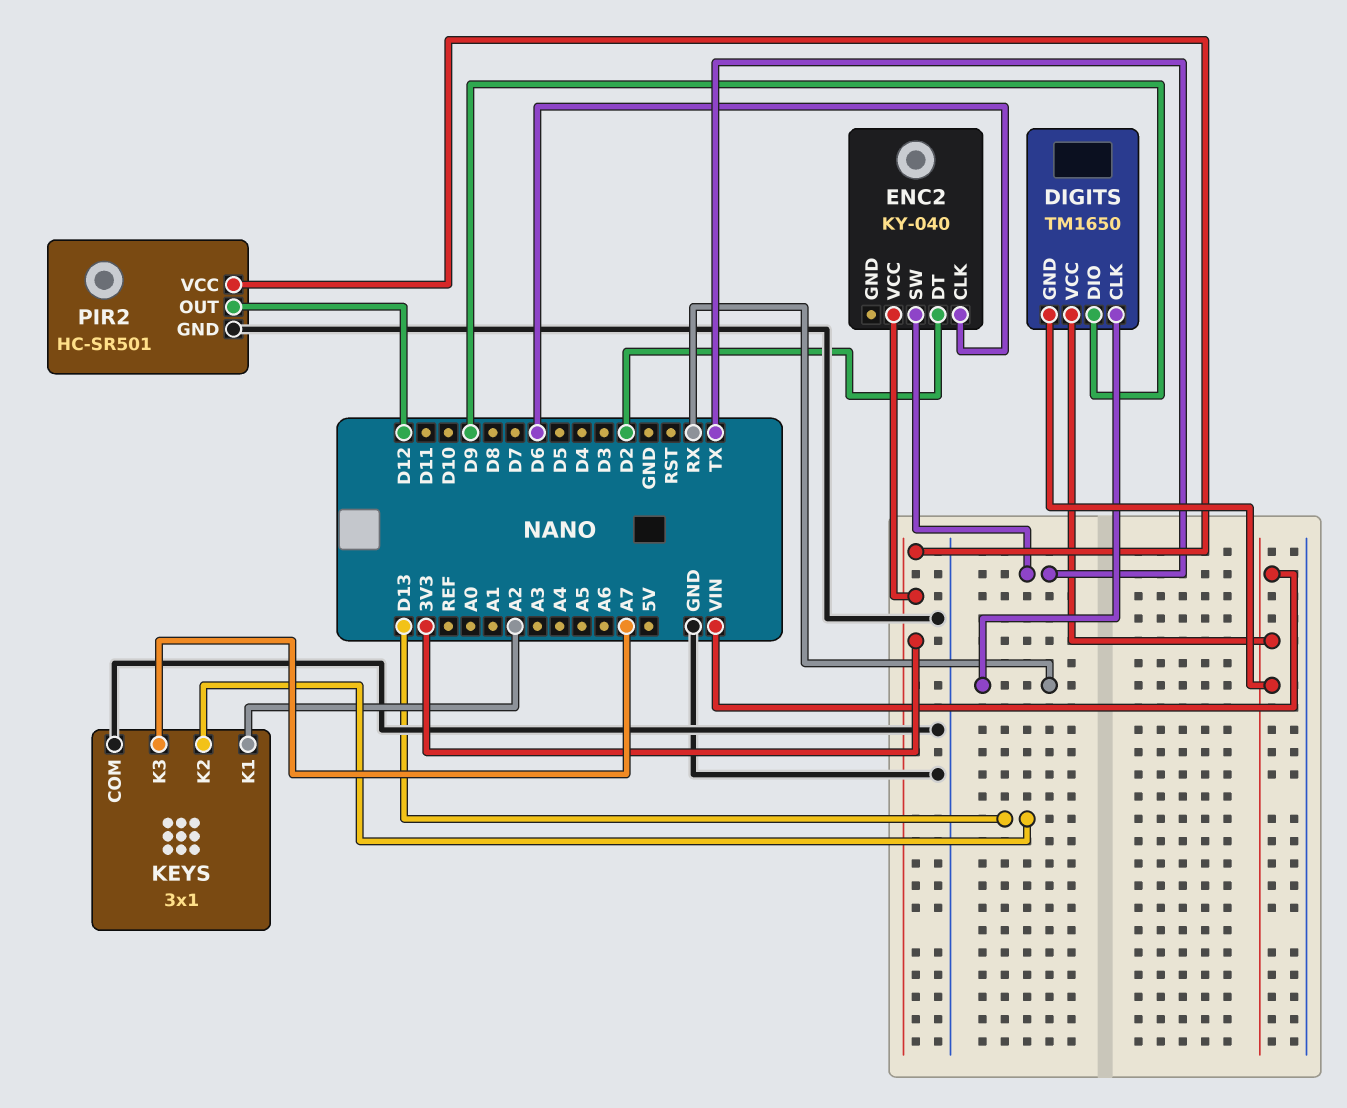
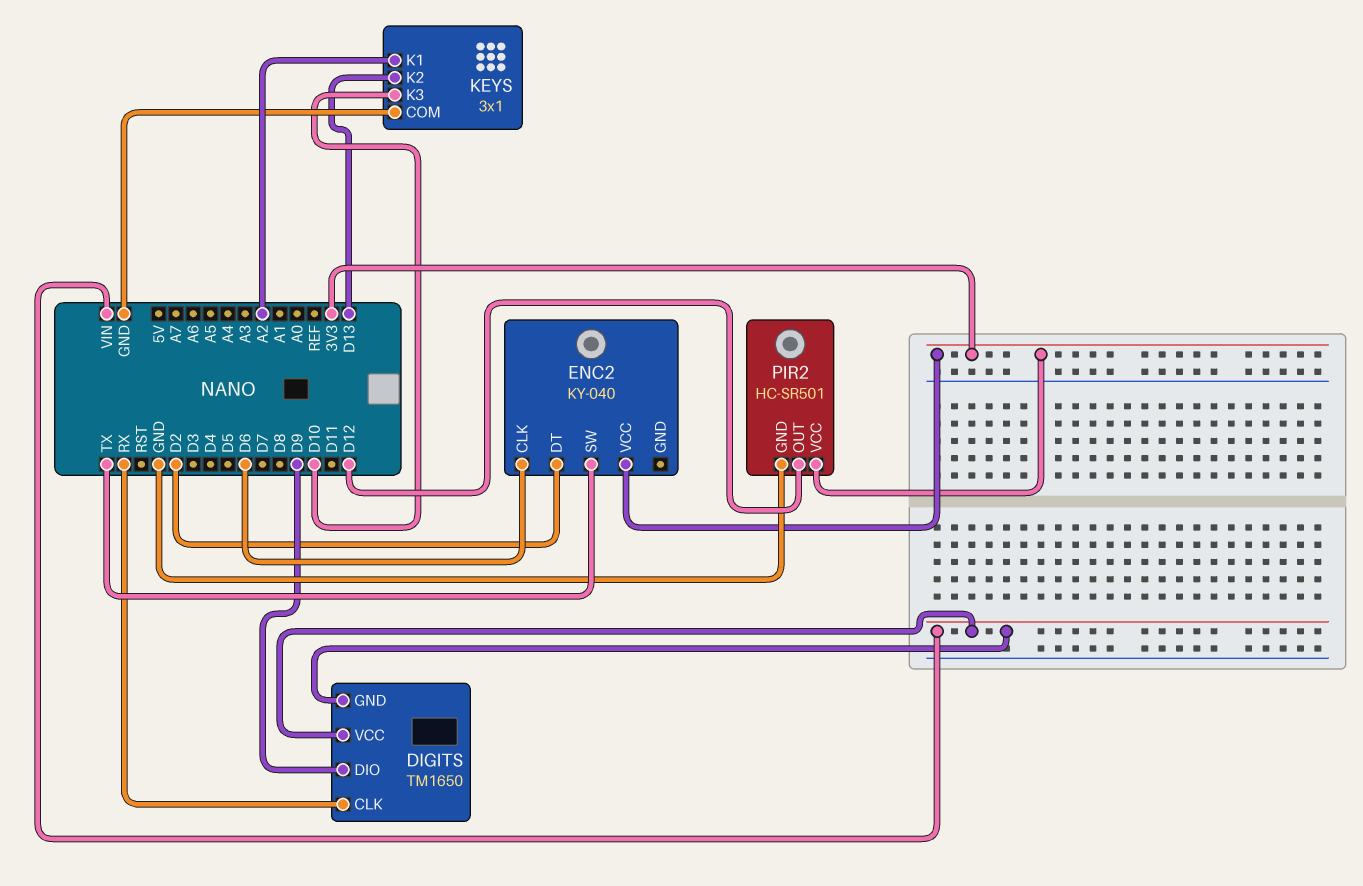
KEYS pin K3: A7 -> D10

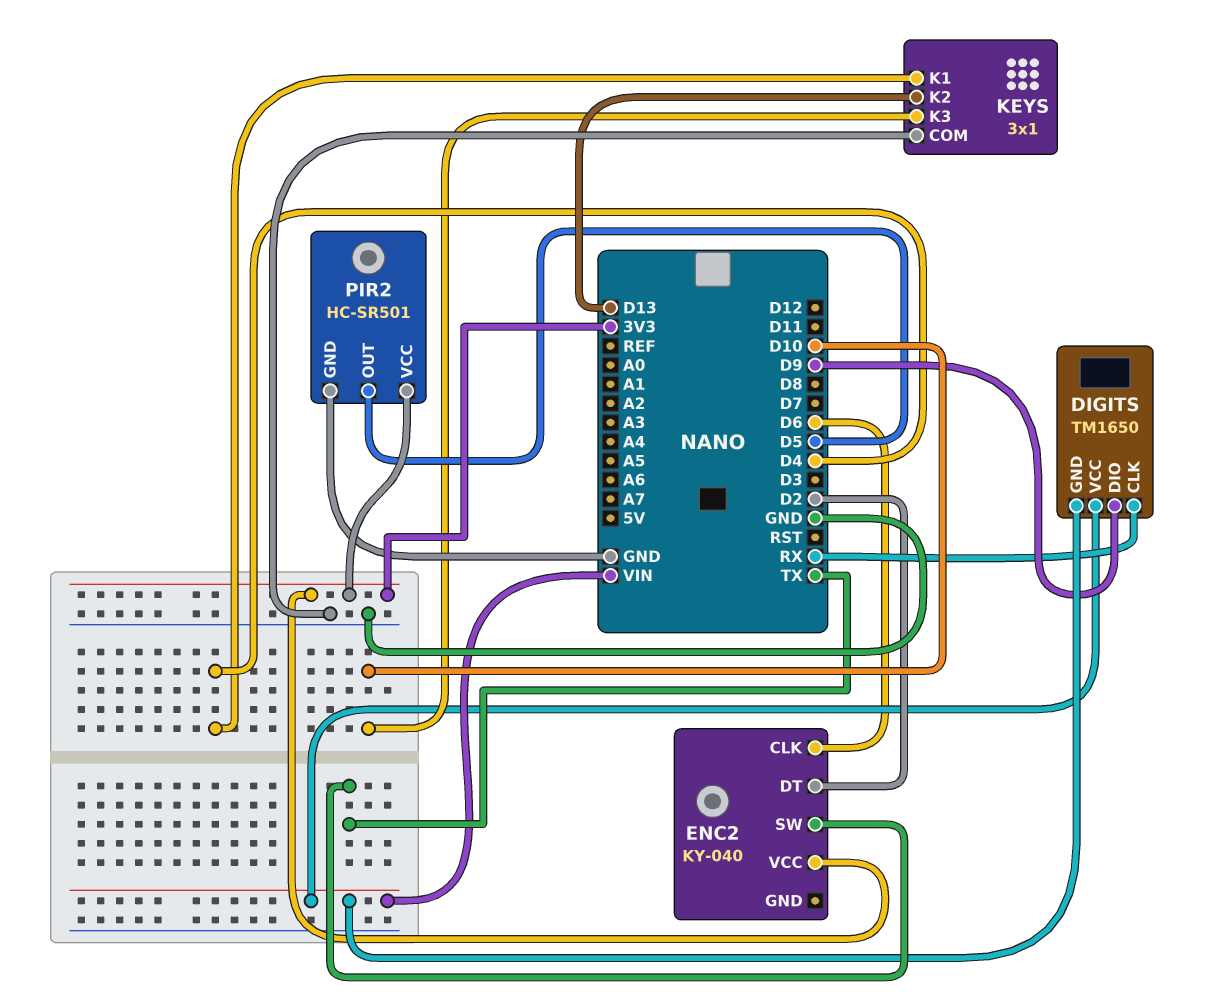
KEYS pin K1: A2 -> D4
PIR2 pin OUT: D12 -> D5

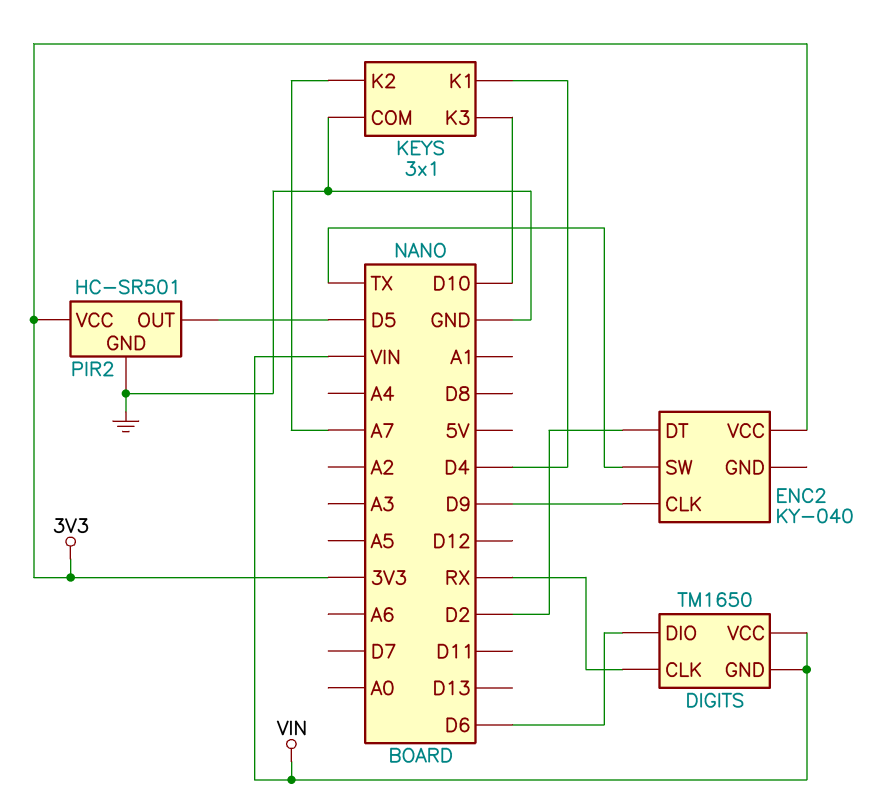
DIGITS pin DIO: D9 -> D6
ENC2 pin CLK: D6 -> D9
KEYS pin K2: D13 -> A7

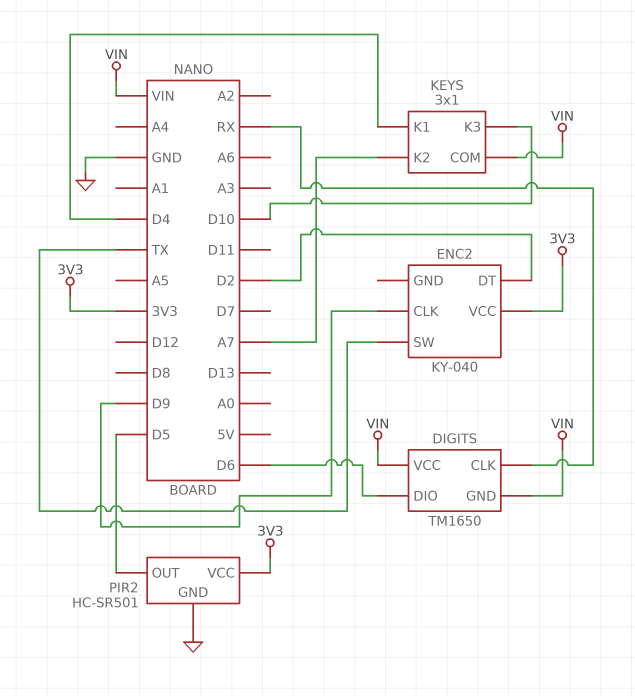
KEYS pin COM: GND -> VIN

